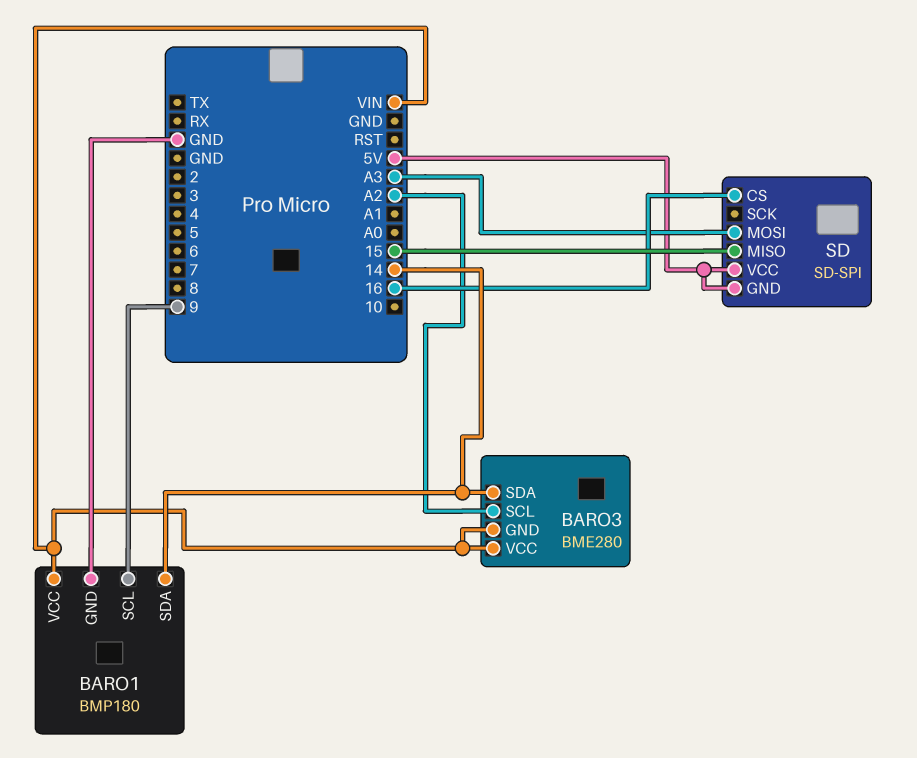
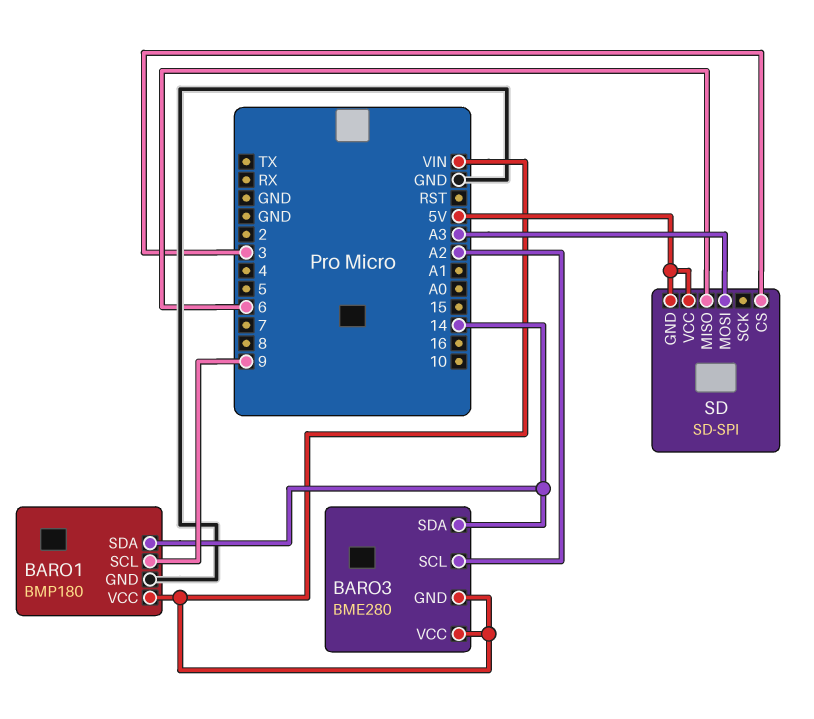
SD pin CS: 16 -> 3
SD pin MISO: 15 -> 6

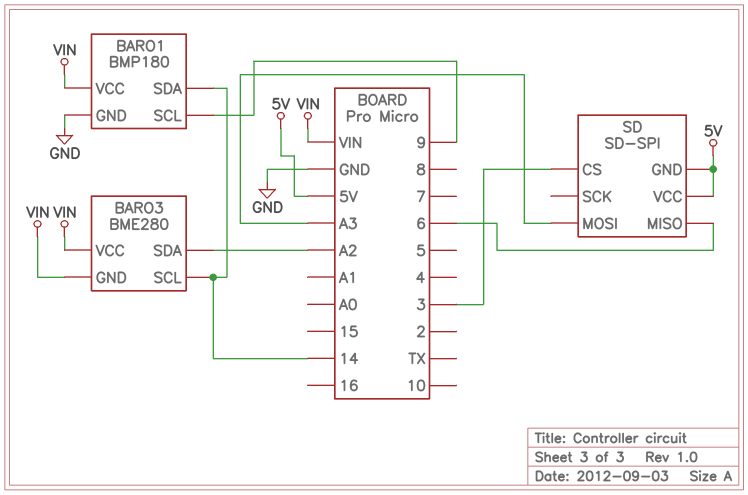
BARO3 pin SCL: A2 -> 14
BARO3 pin SDA: 14 -> A2

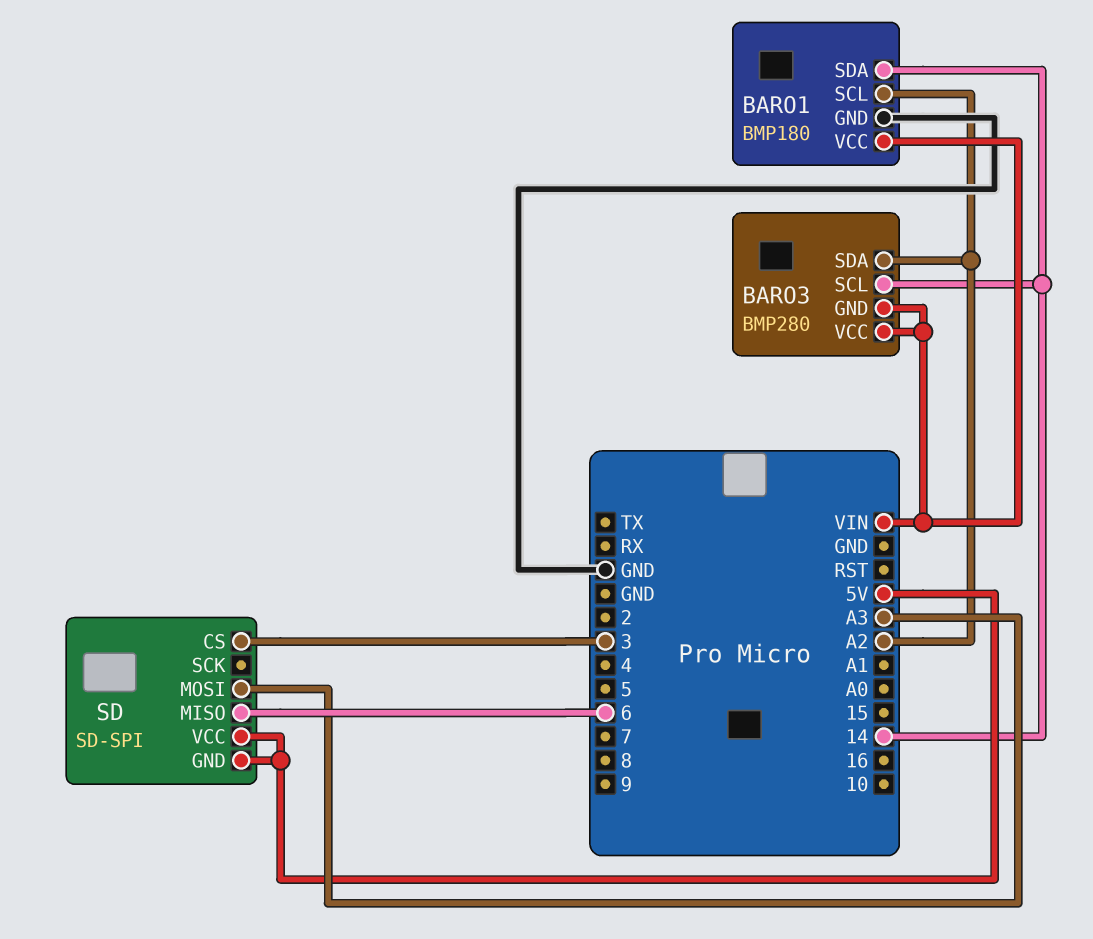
BARO1 pin SCL: 9 -> A2
BARO3: BME280 -> BMP280

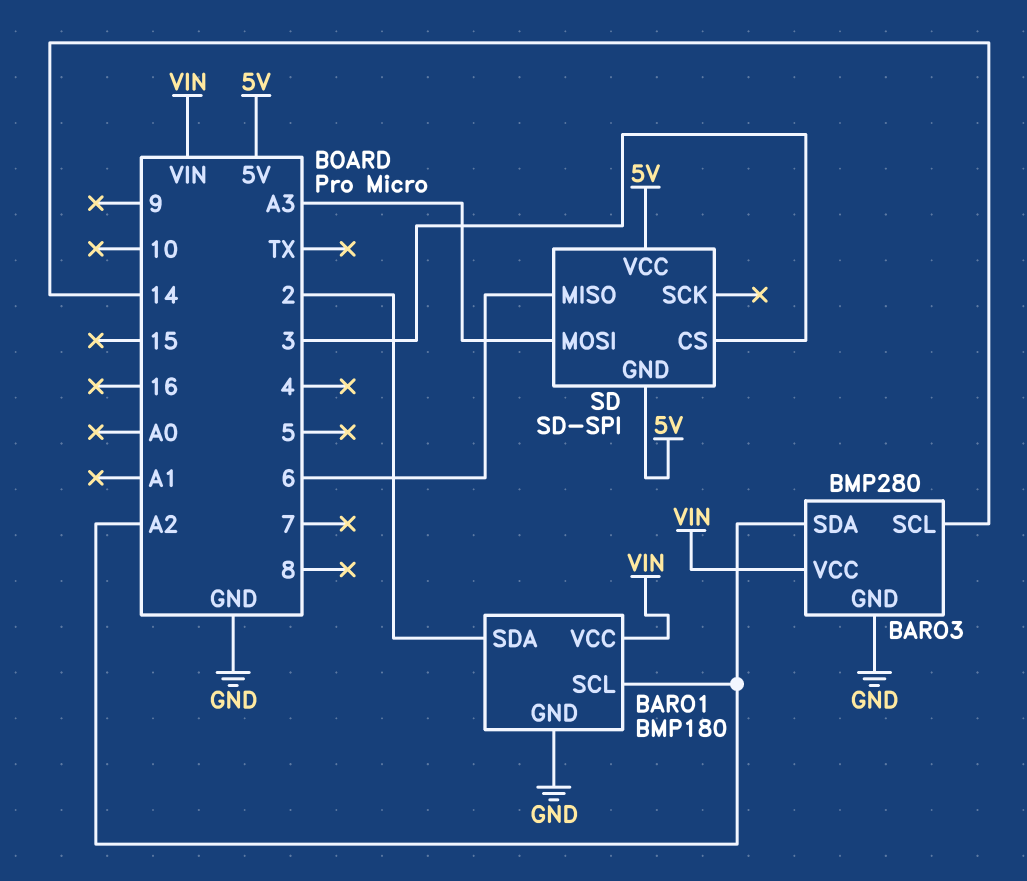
BARO1 pin SDA: 14 -> 2
BARO3 pin GND: VIN -> GND

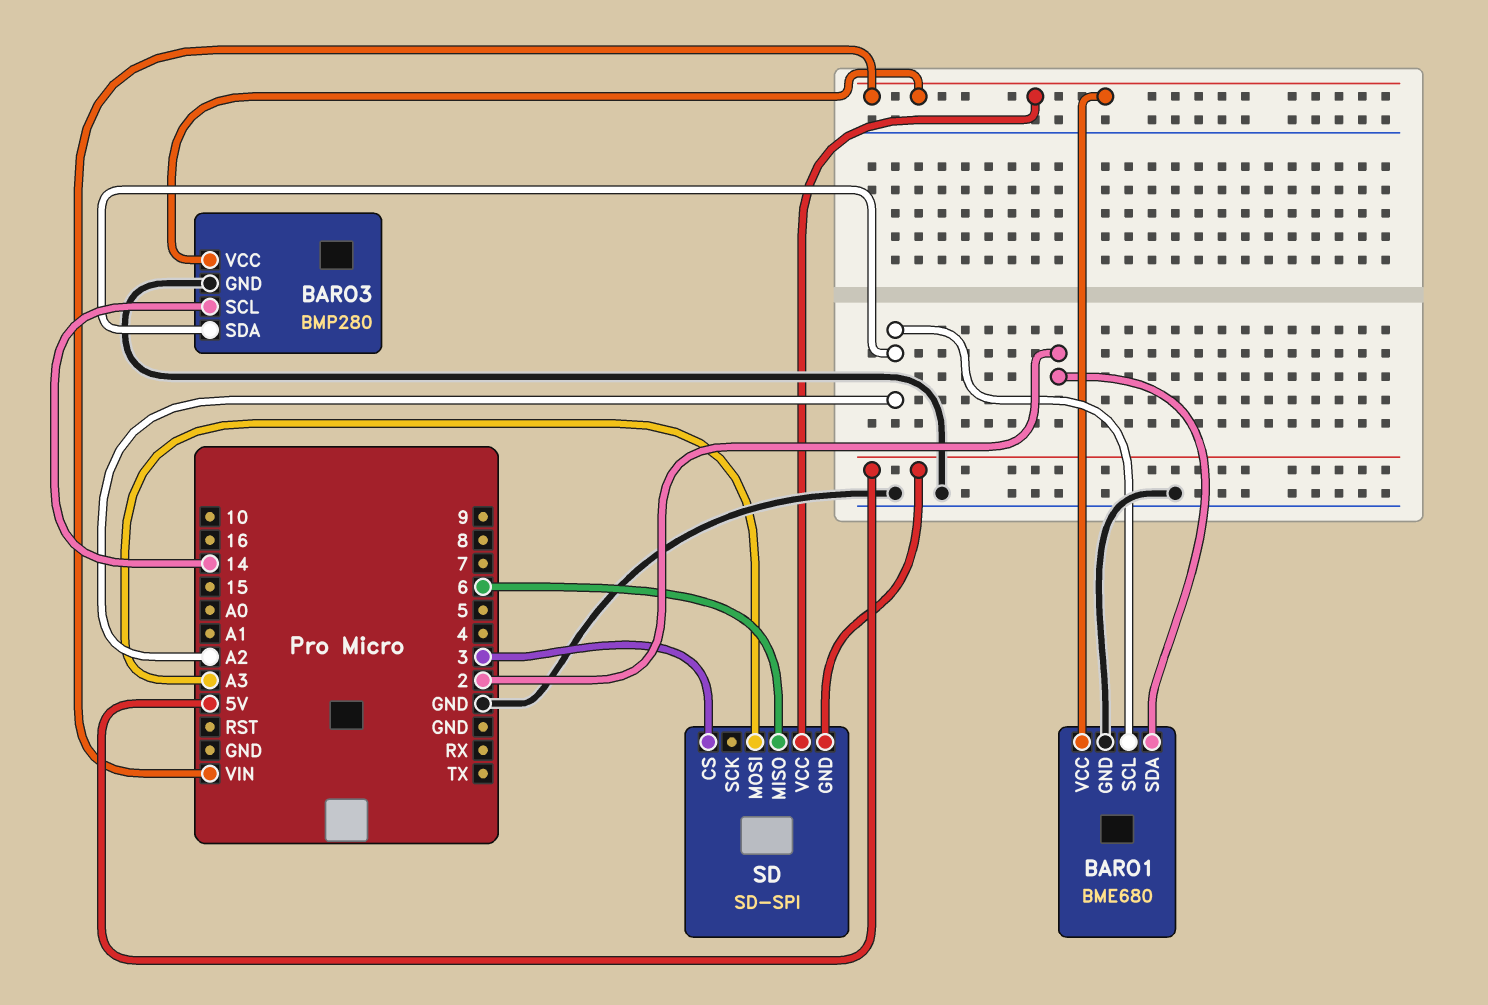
BARO1: BMP180 -> BME680
SD pin VCC: 5V -> VIN

